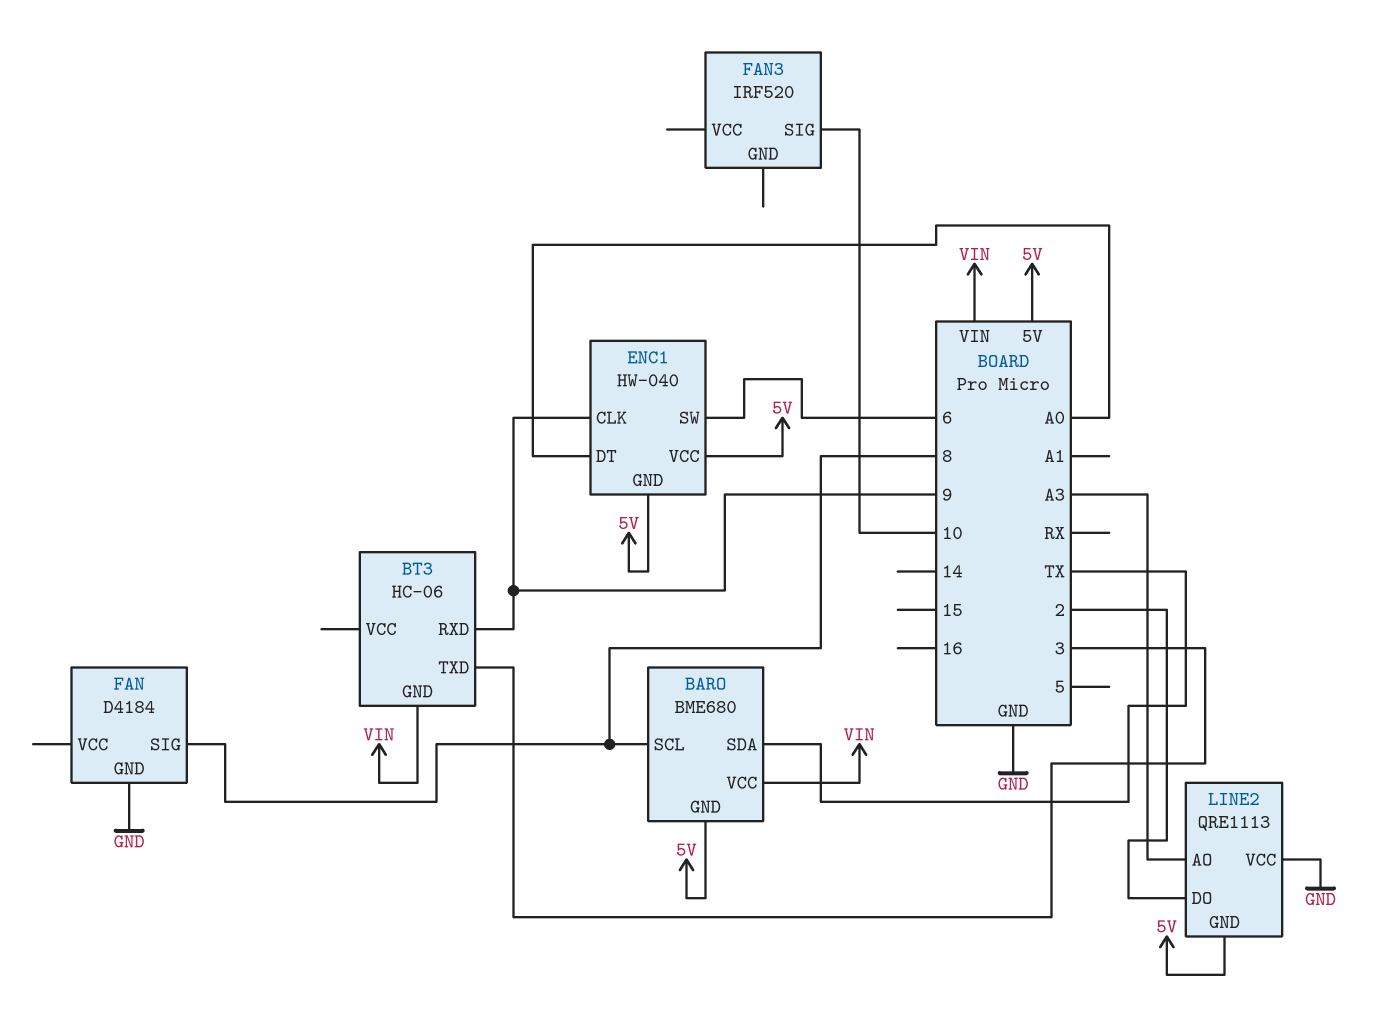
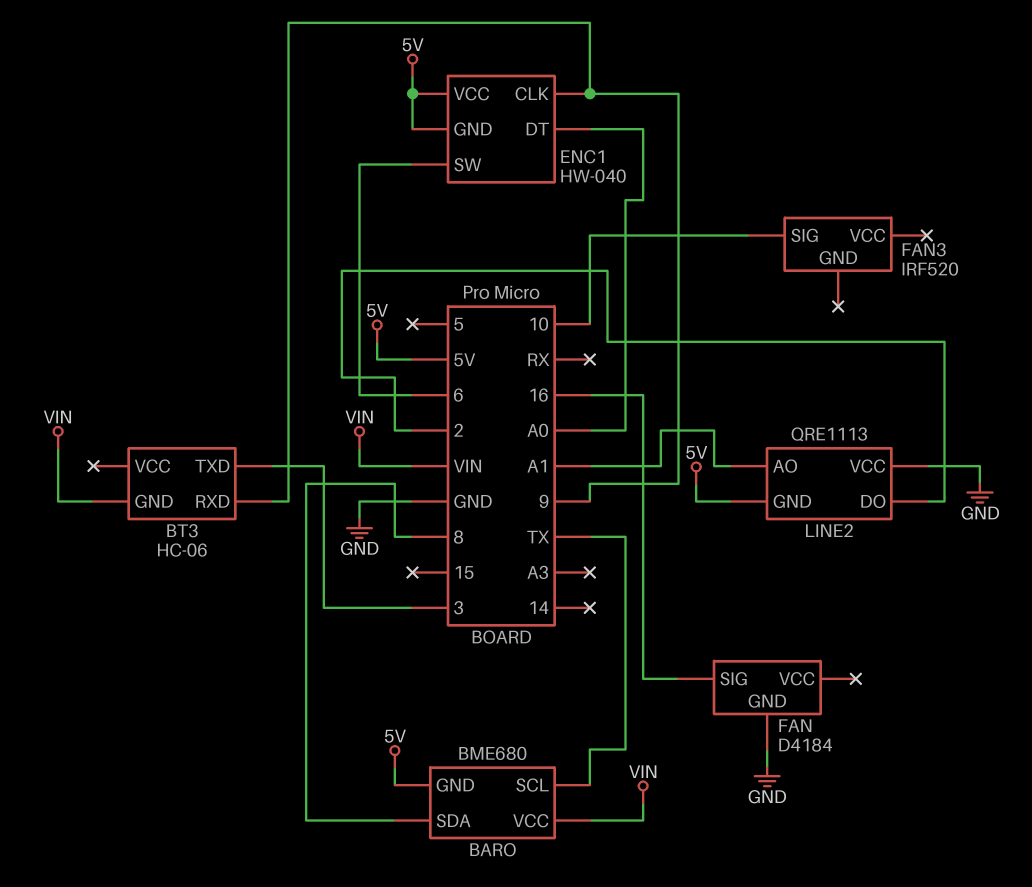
BARO pin SCL: 8 -> TX
BARO pin SDA: TX -> 8
FAN pin SIG: 8 -> 16
LINE2 pin AO: A3 -> A1

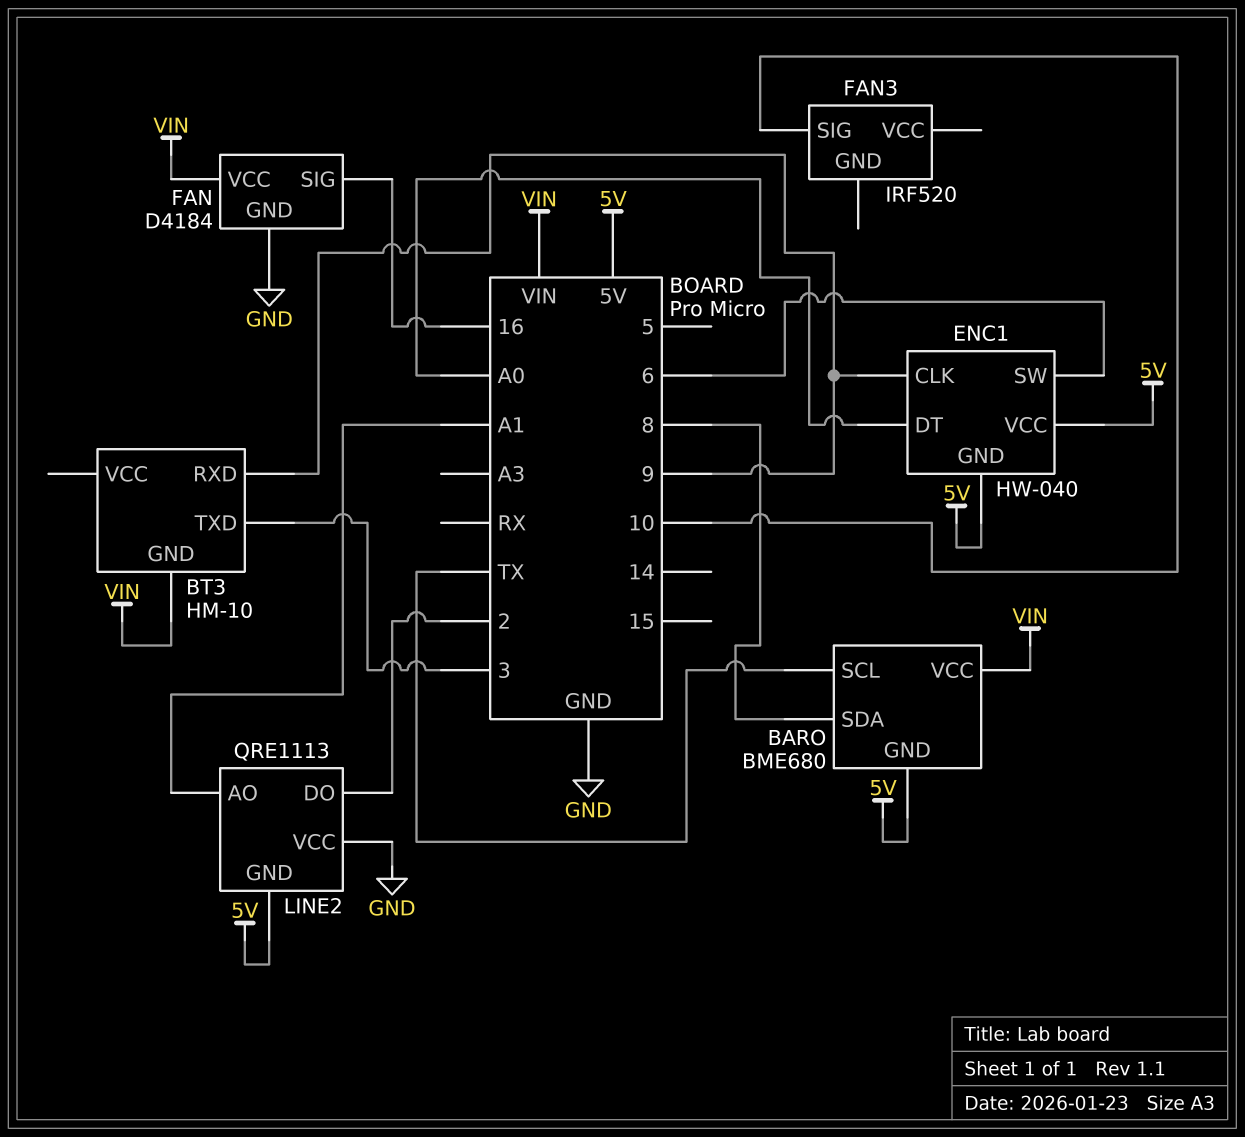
BT3: HC-06 -> HM-10
FAN pin VCC: none -> VIN

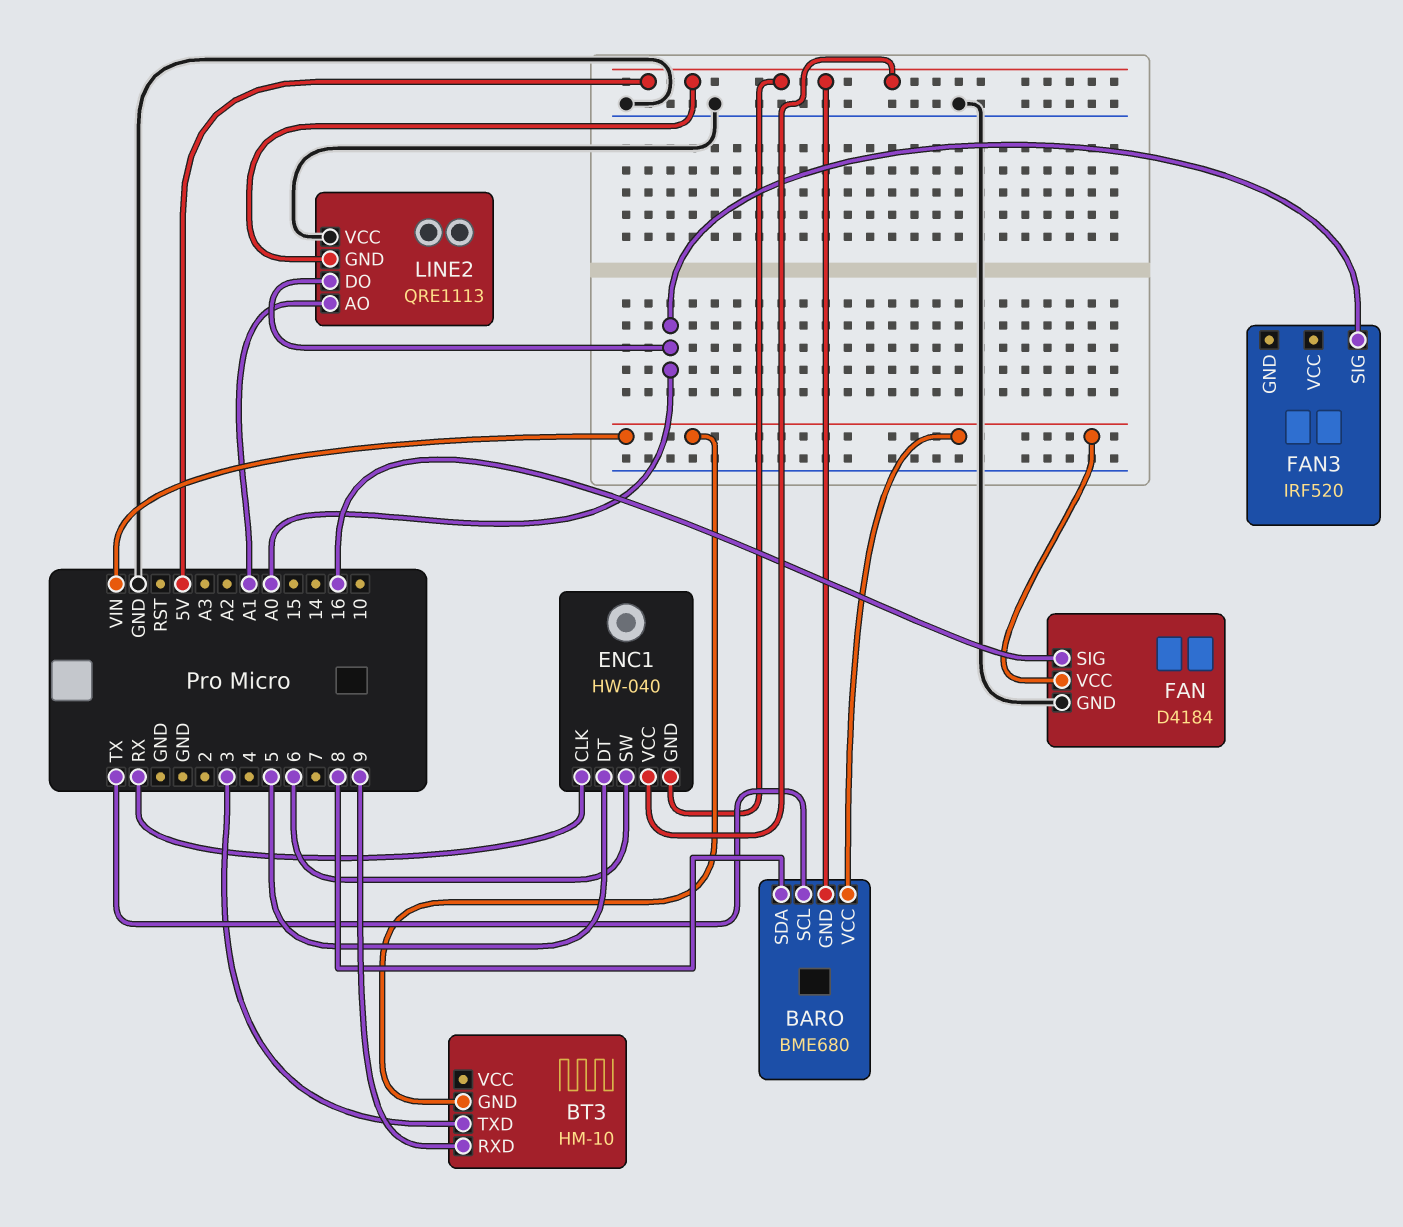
ENC1 pin CLK: 9 -> RX
ENC1 pin DT: A0 -> 5
FAN3 pin SIG: 10 -> A0
LINE2 pin DO: 2 -> A0

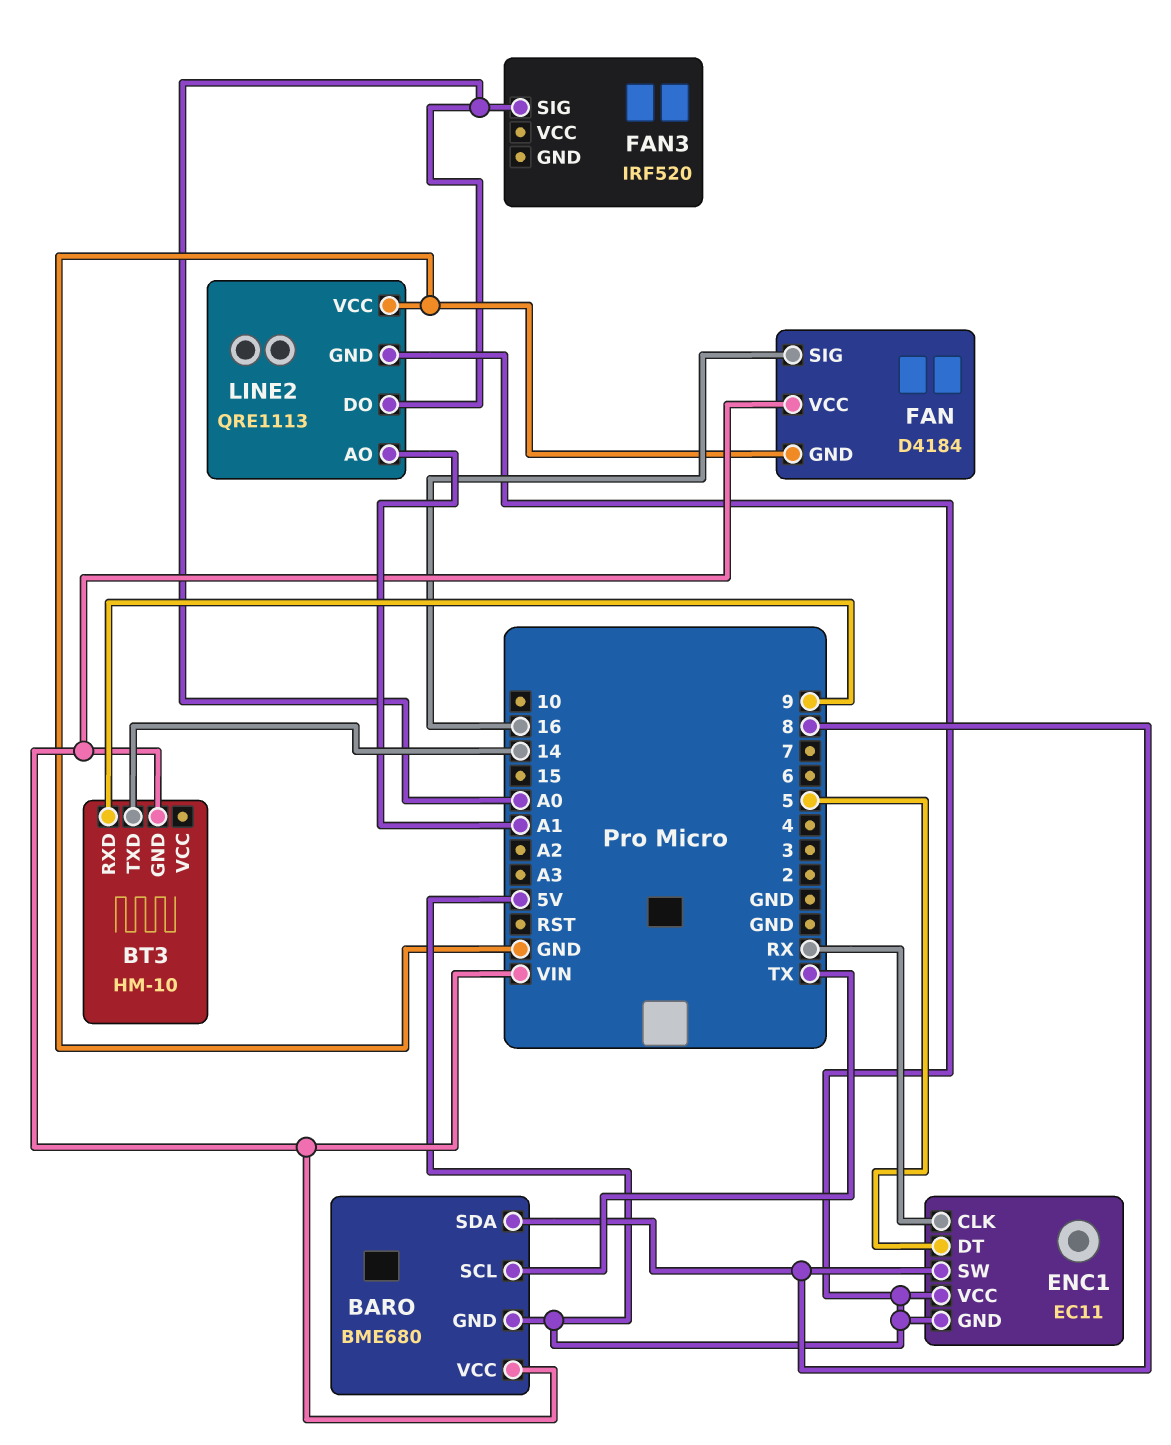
BT3 pin TXD: 3 -> 14
ENC1: HW-040 -> EC11
ENC1 pin SW: 6 -> 8

